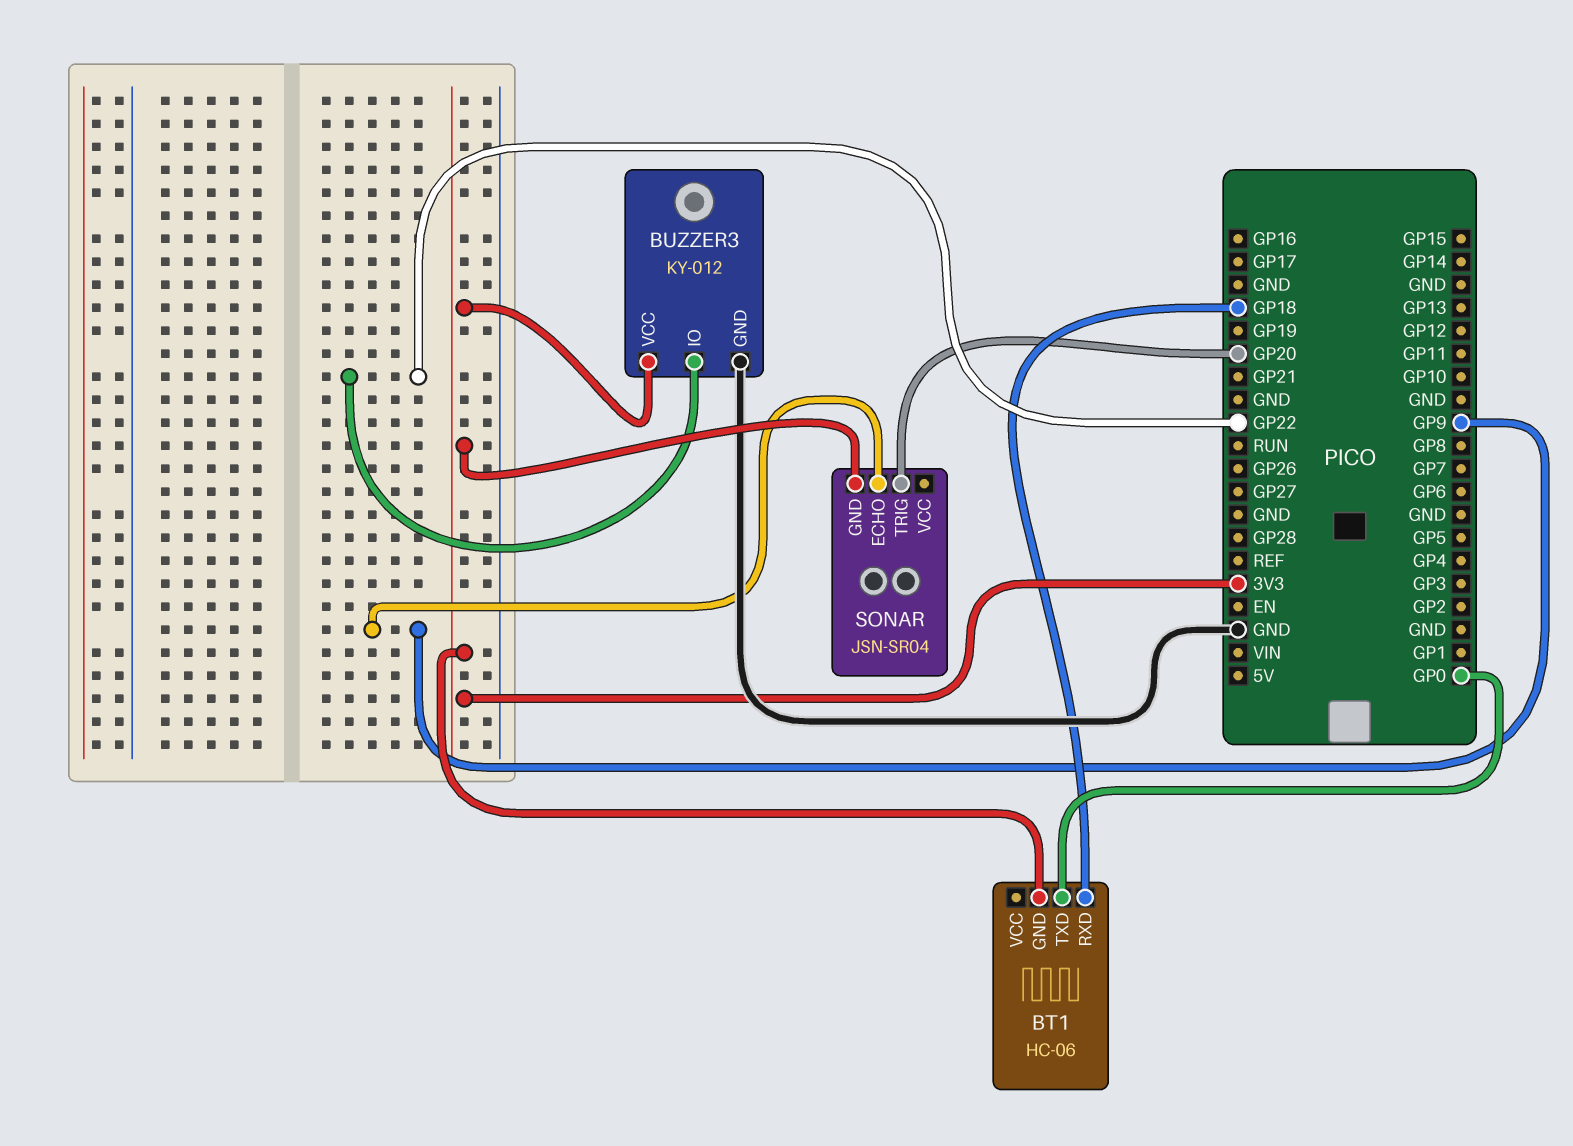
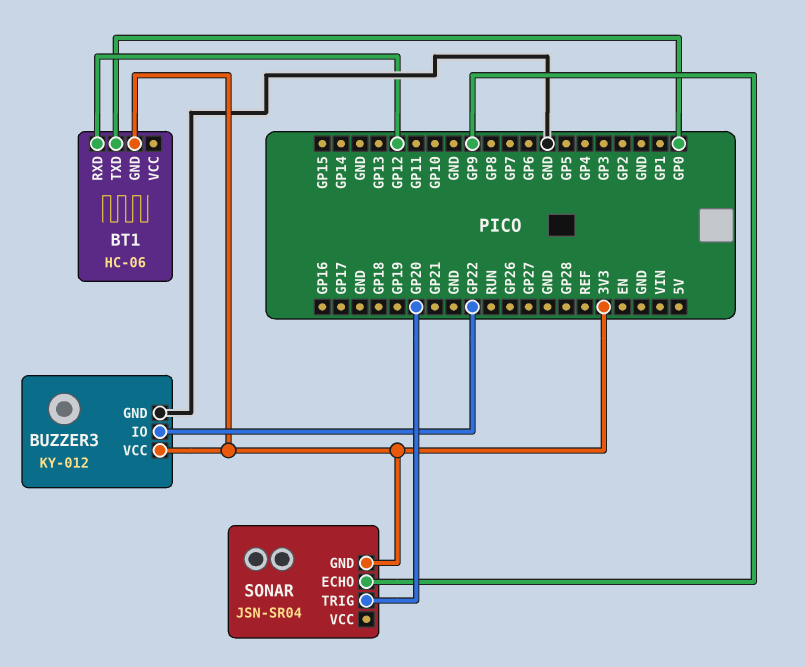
BT1 pin RXD: GP18 -> GP12

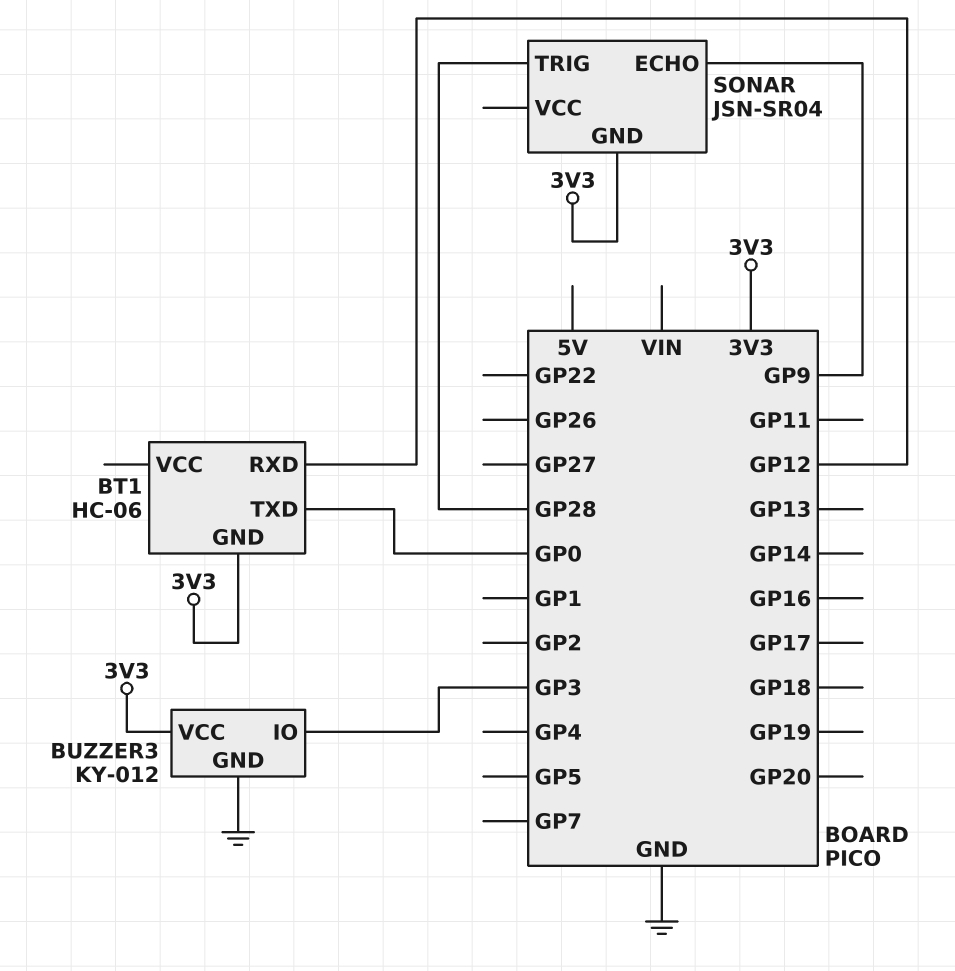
BUZZER3 pin IO: GP22 -> GP3
SONAR pin TRIG: GP20 -> GP28

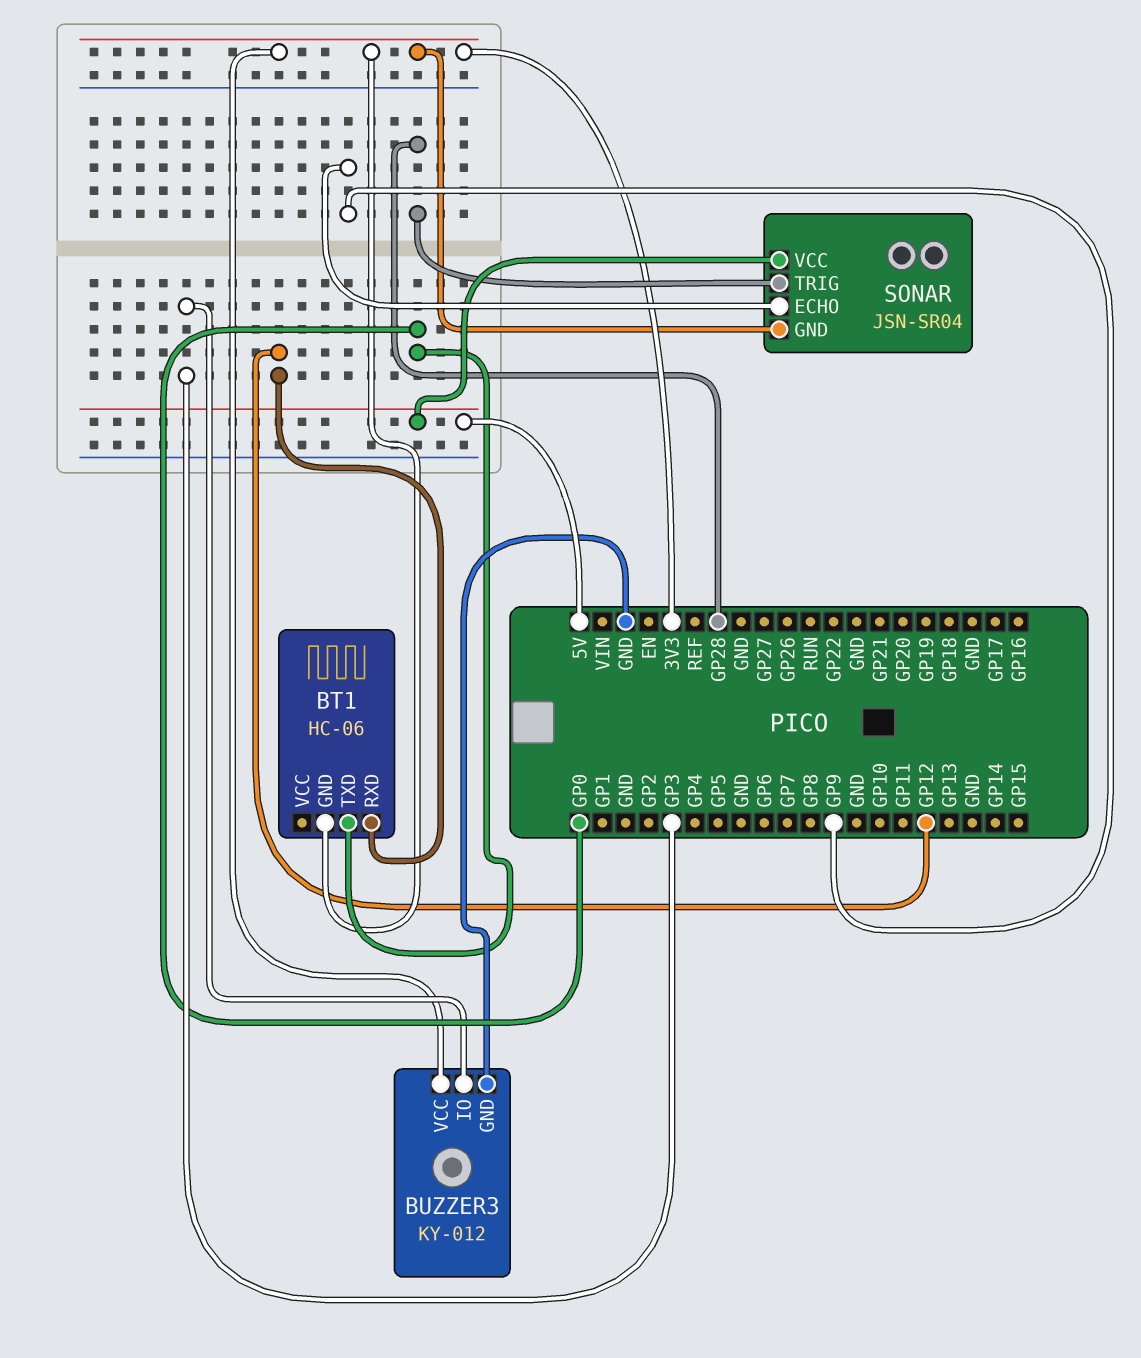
SONAR pin VCC: none -> 5V

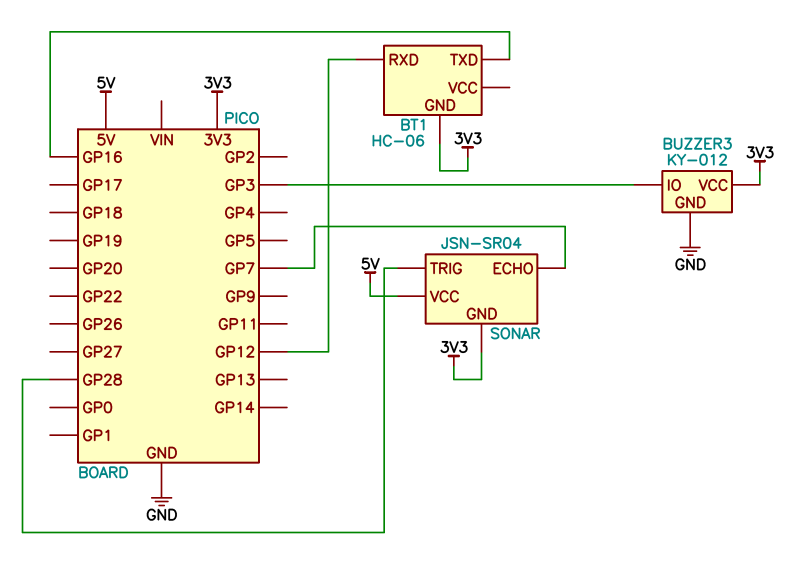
BT1 pin TXD: GP0 -> GP16
SONAR pin ECHO: GP9 -> GP7

